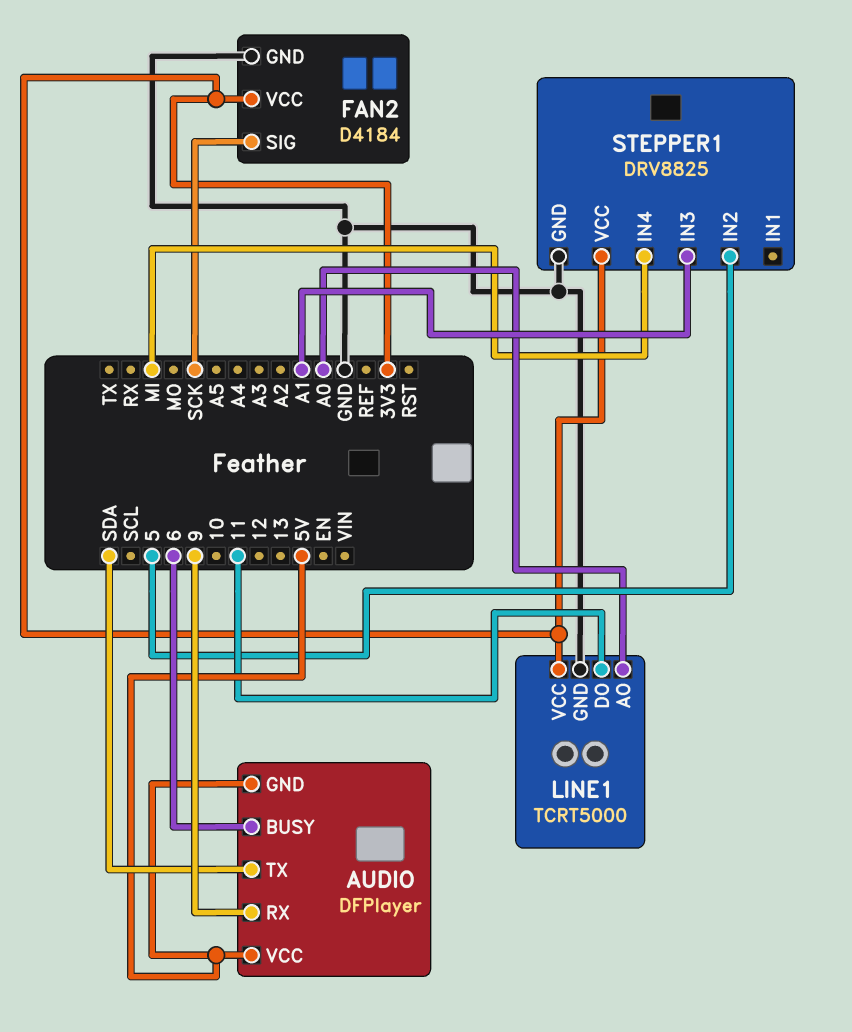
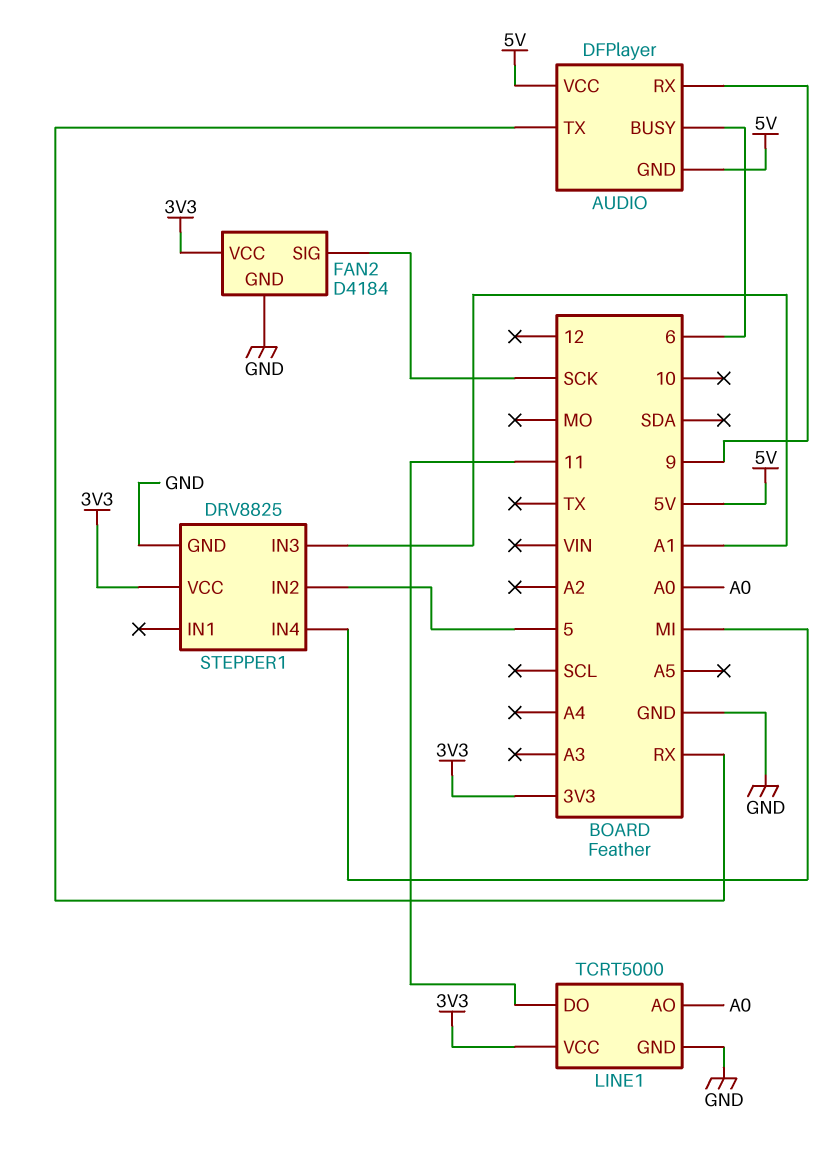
AUDIO pin TX: SDA -> RX

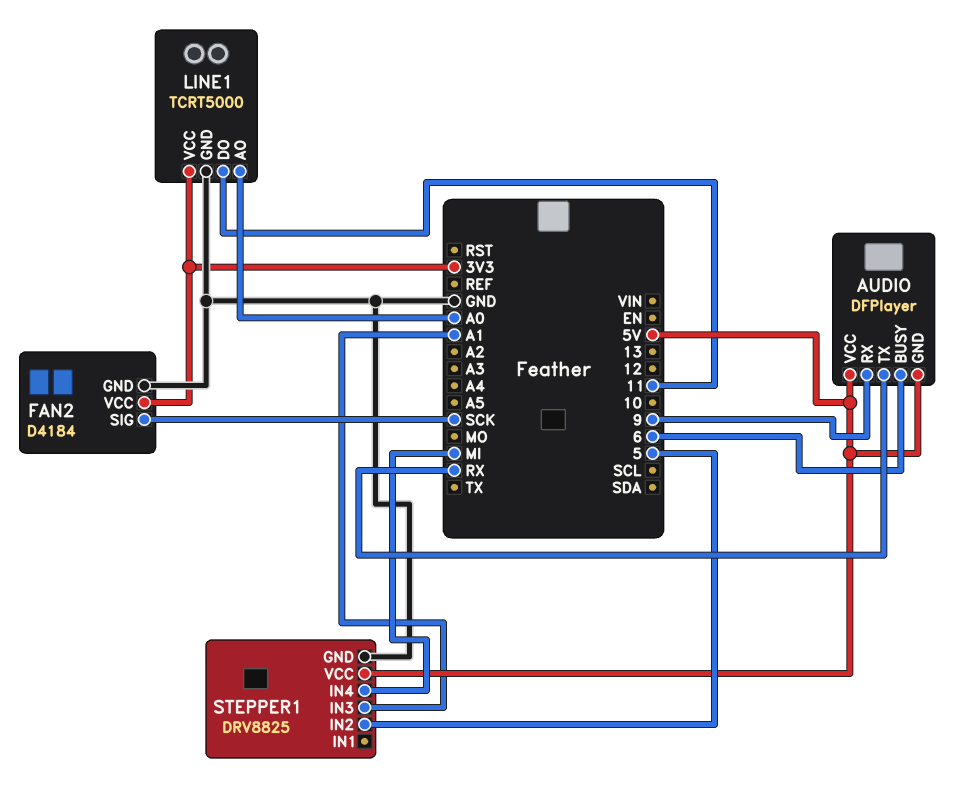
STEPPER1 pin VCC: 3V3 -> 5V

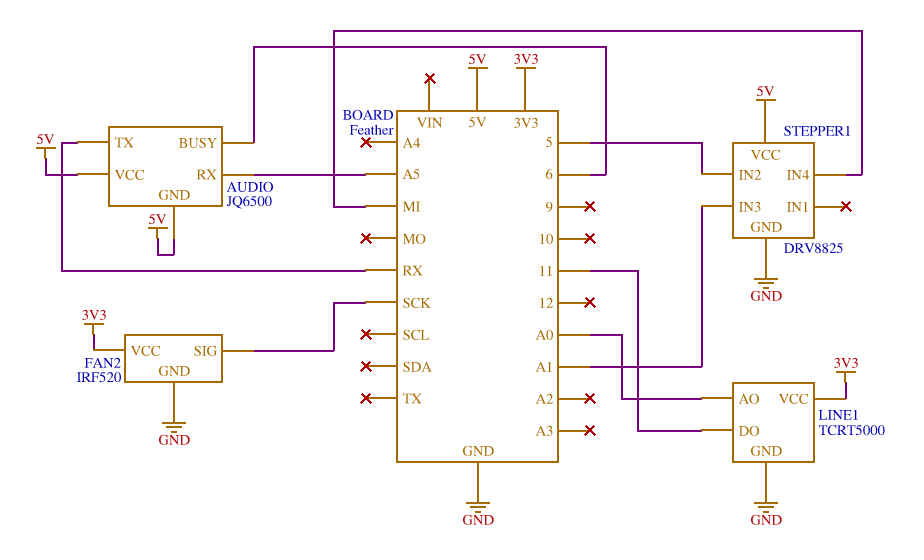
AUDIO: DFPlayer -> JQ6500
AUDIO pin RX: 9 -> A5
FAN2: D4184 -> IRF520

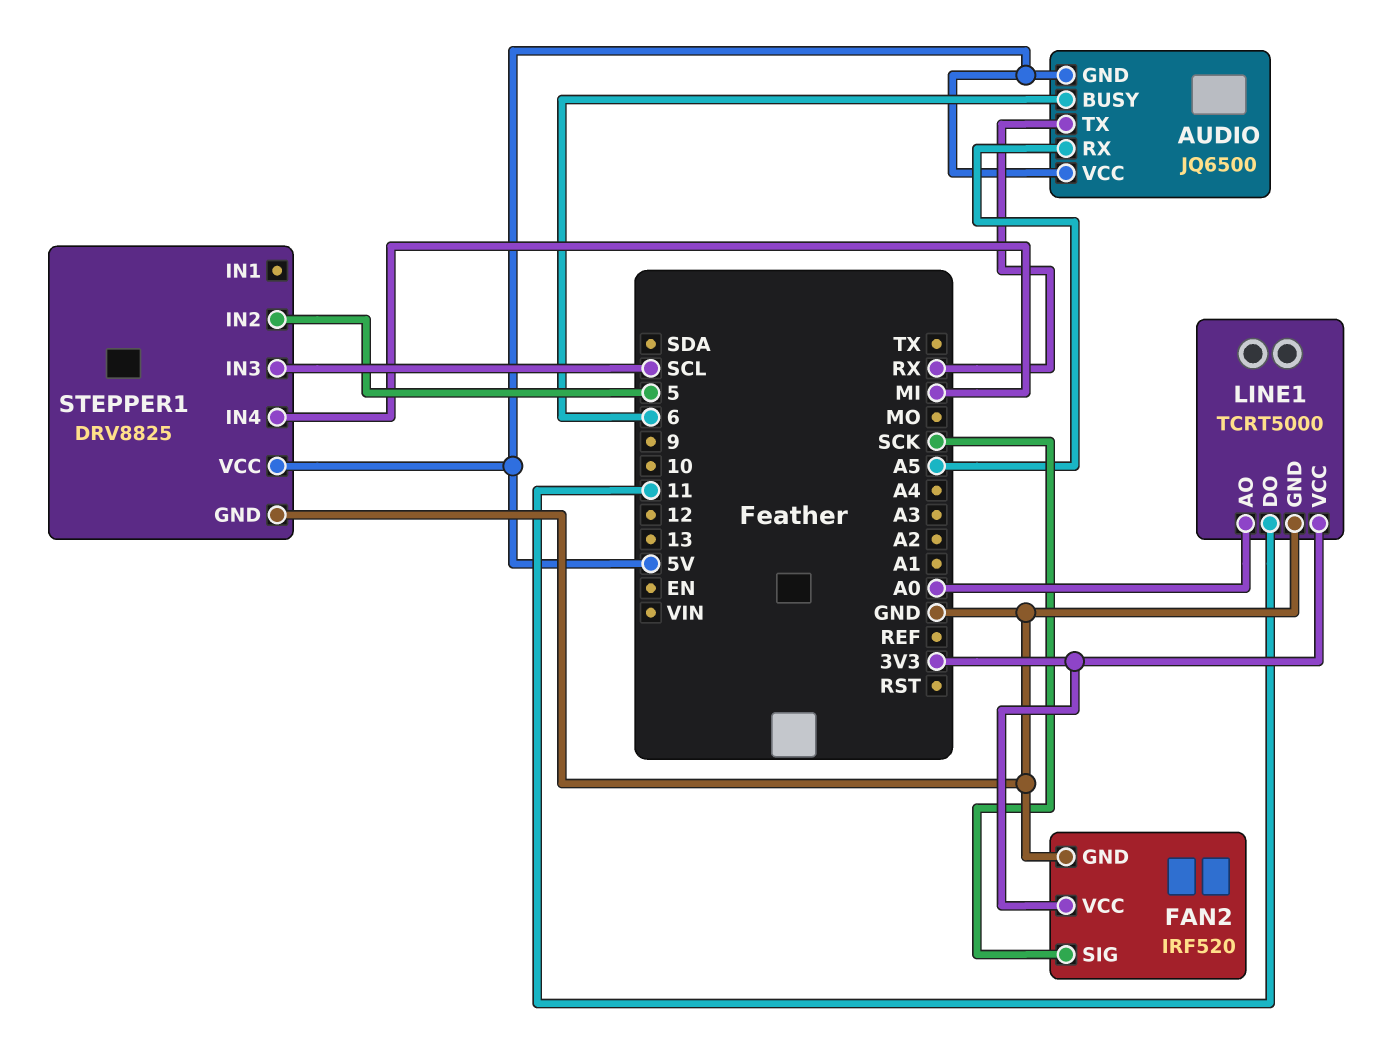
STEPPER1 pin IN3: A1 -> SCL

